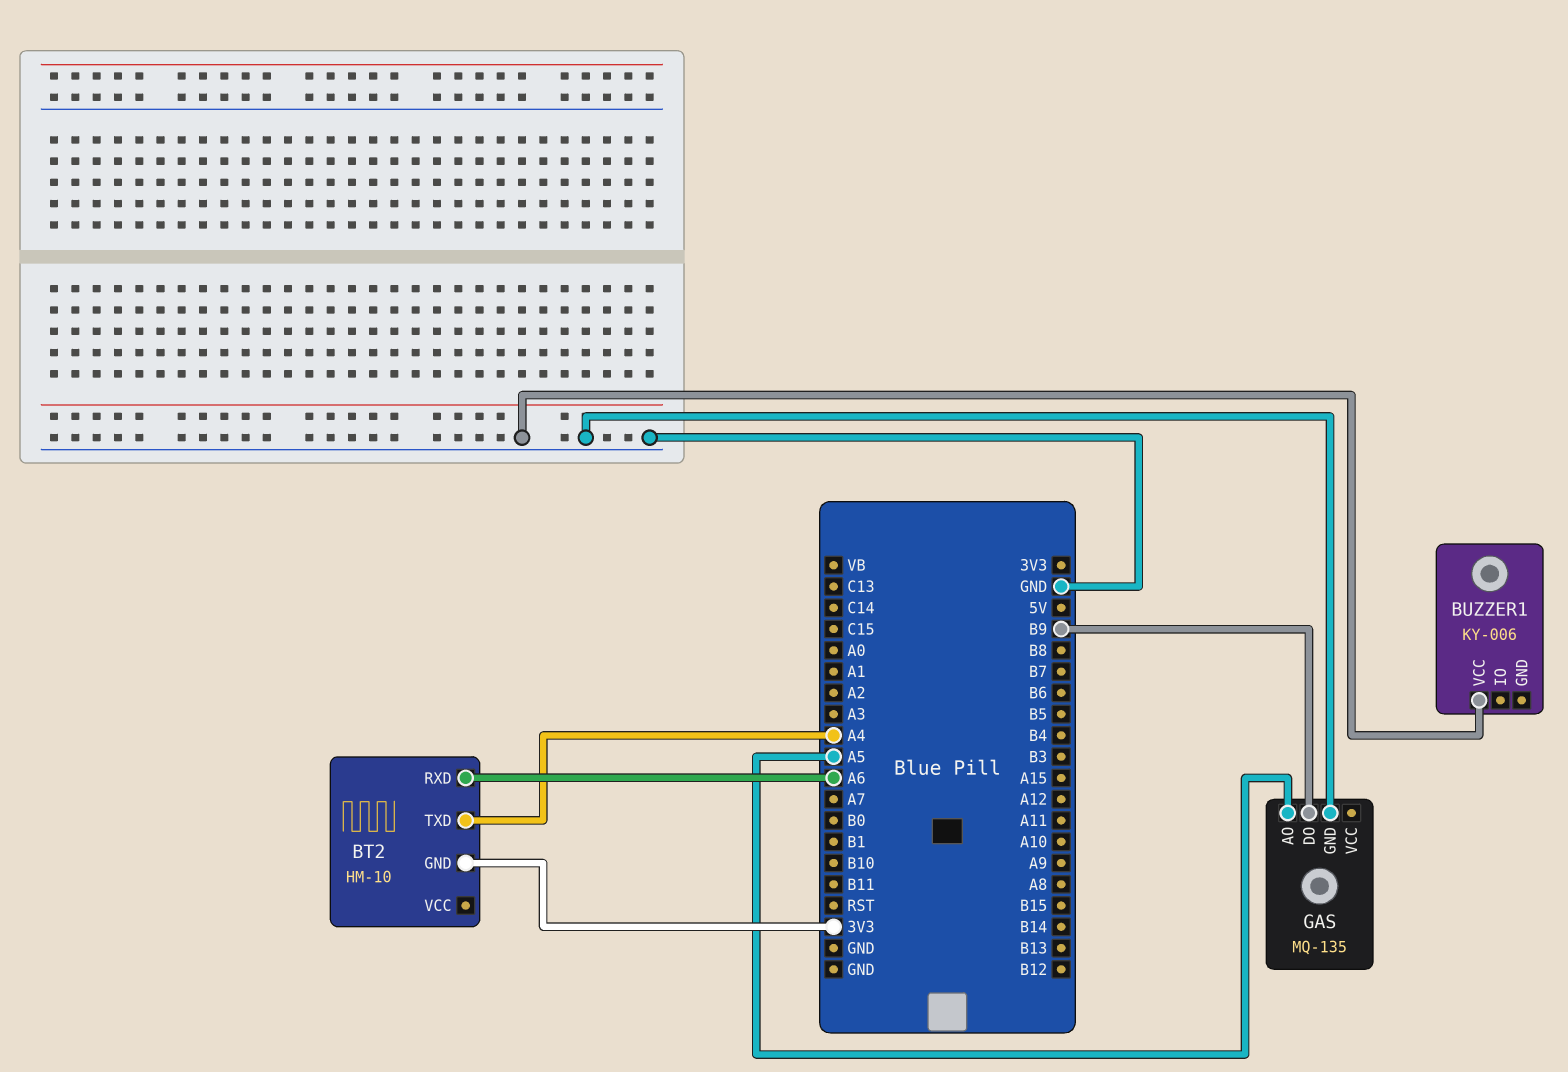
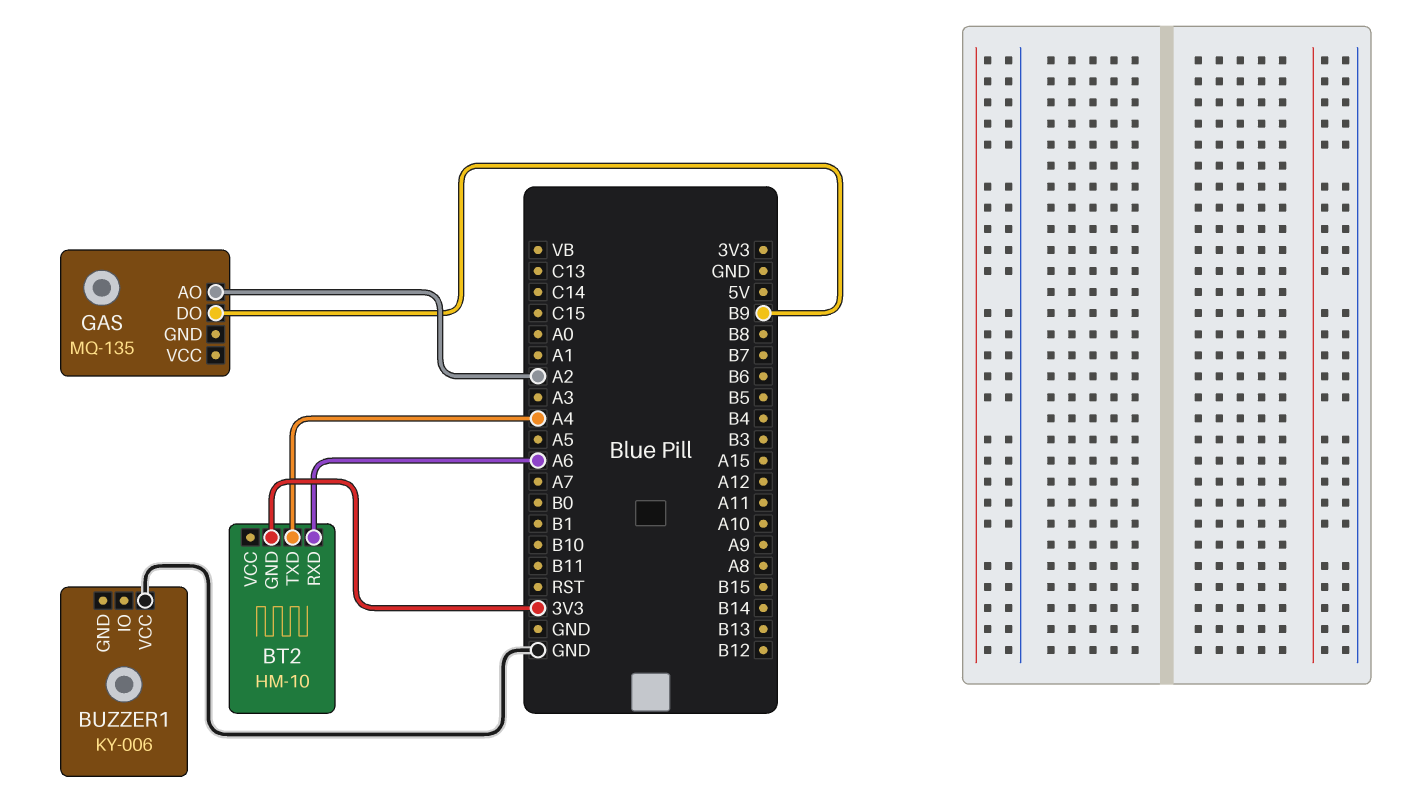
GAS pin AO: A5 -> A2
GAS pin GND: GND -> none

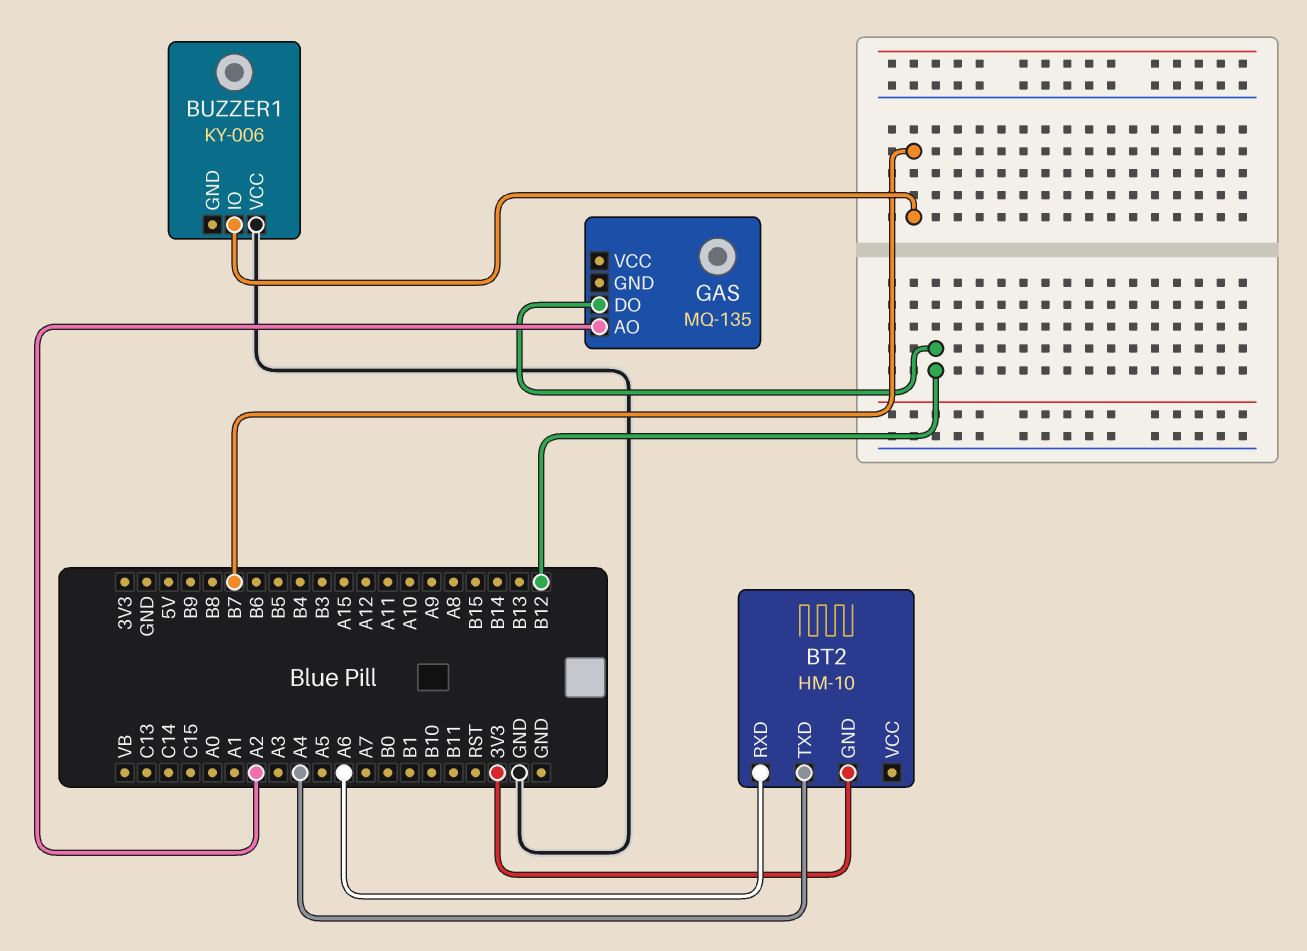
BUZZER1 pin IO: none -> B7
GAS pin DO: B9 -> B12

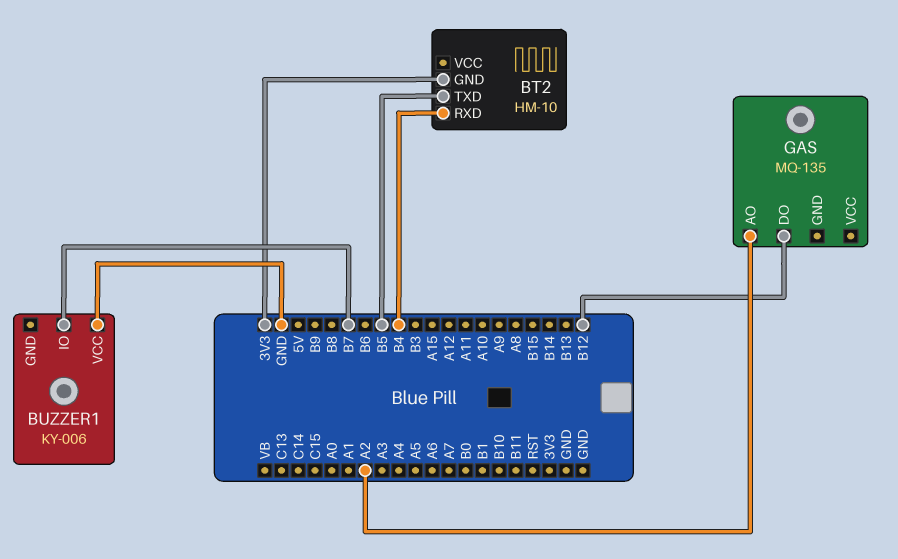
BT2 pin RXD: A6 -> B4
BT2 pin TXD: A4 -> B5

